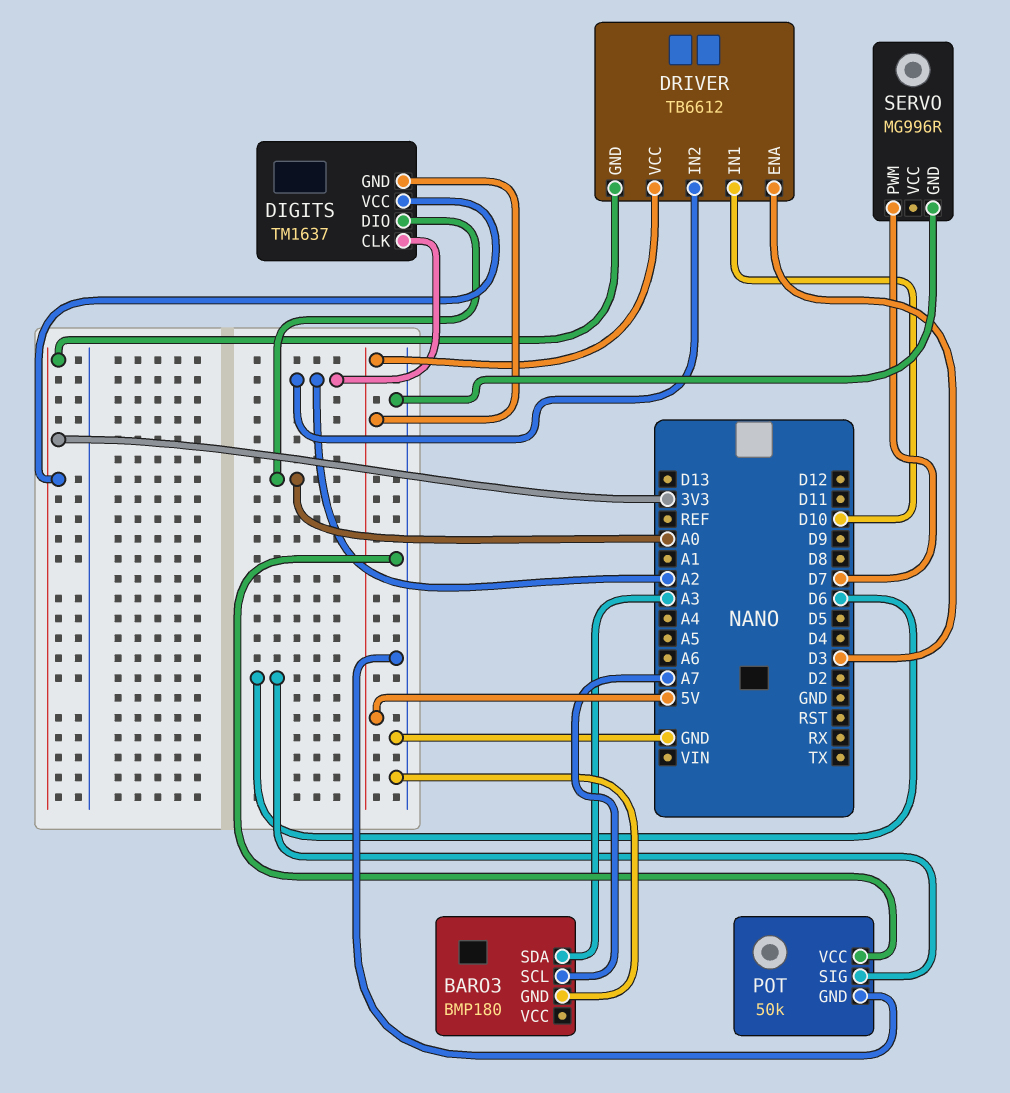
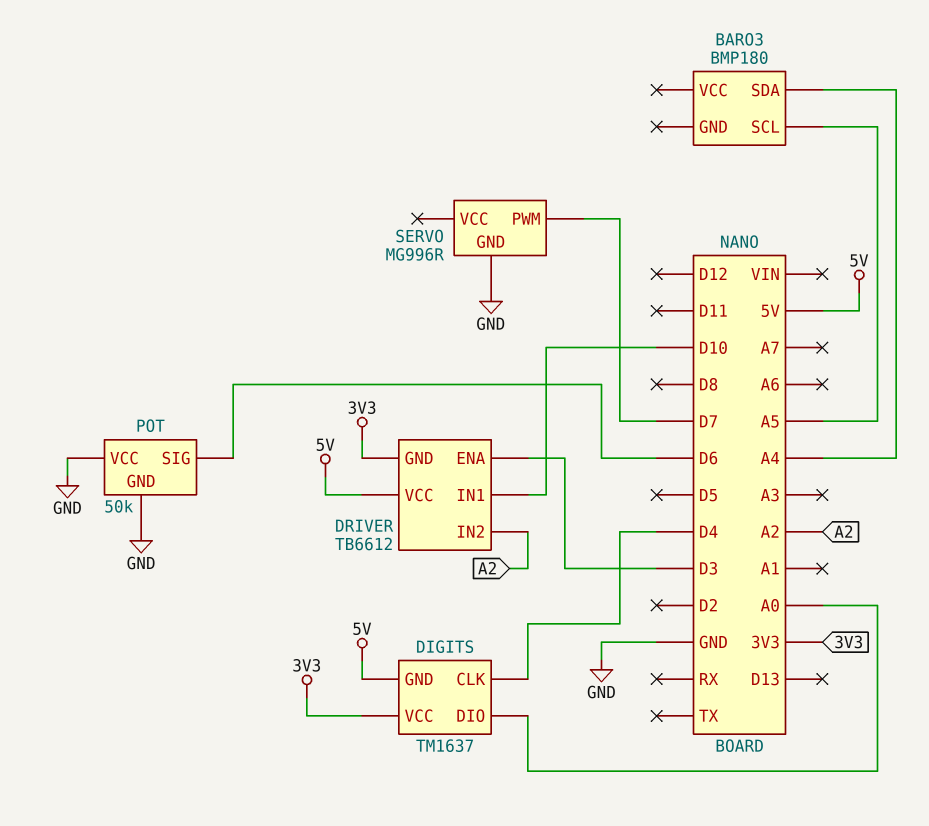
BARO3 pin GND: GND -> none
BARO3 pin SCL: A7 -> A5
BARO3 pin SDA: A3 -> A4
DIGITS pin CLK: A2 -> D4

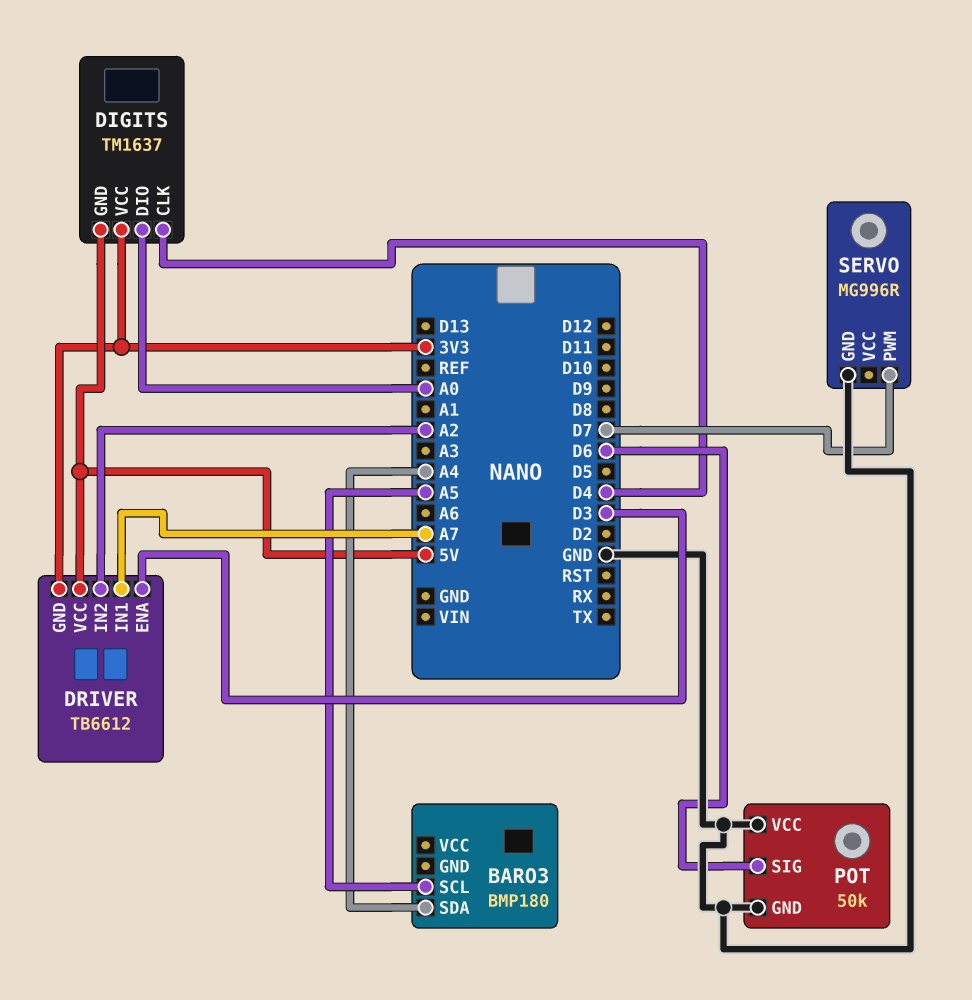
DRIVER pin IN1: D10 -> A7

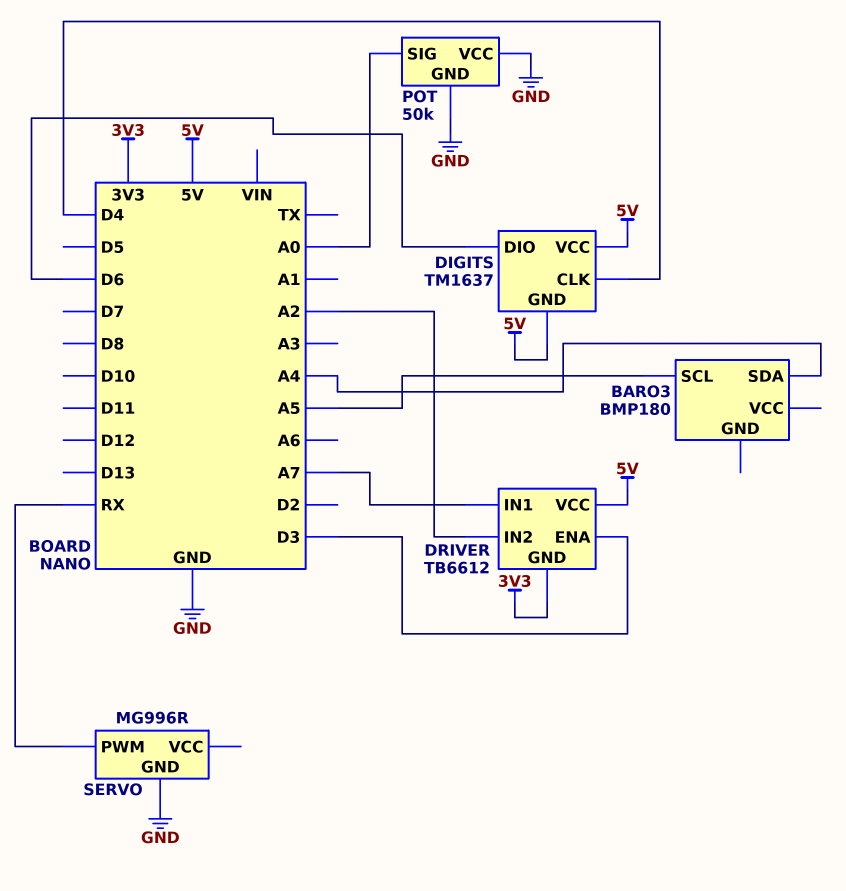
DIGITS pin DIO: A0 -> D6
DIGITS pin VCC: 3V3 -> 5V
POT pin SIG: D6 -> A0
SERVO pin PWM: D7 -> RX

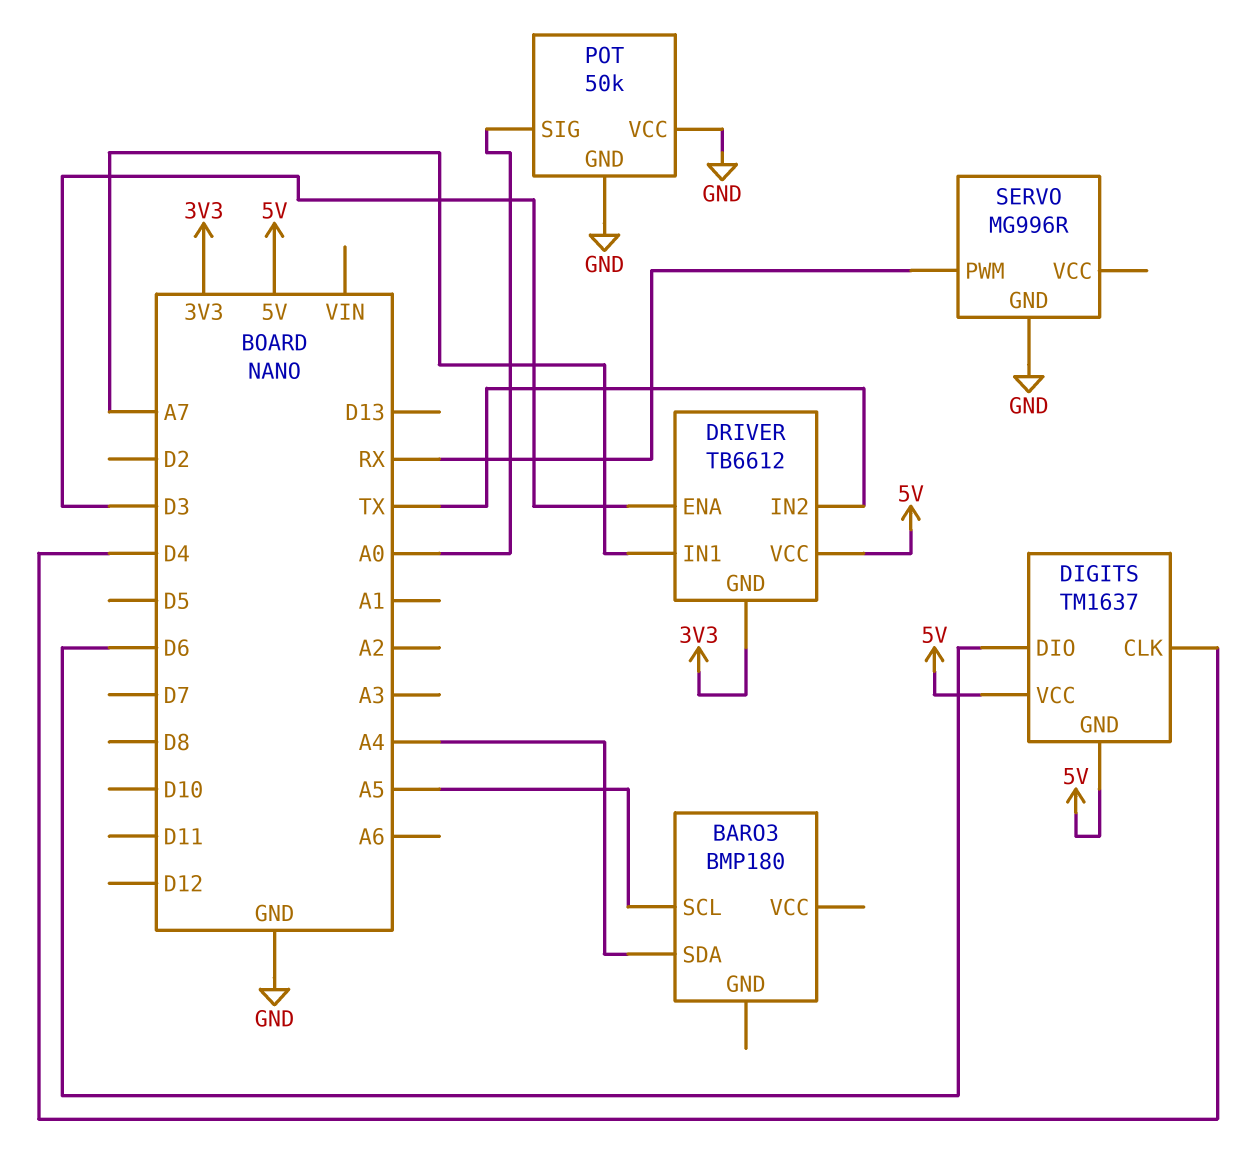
DRIVER pin IN2: A2 -> TX

